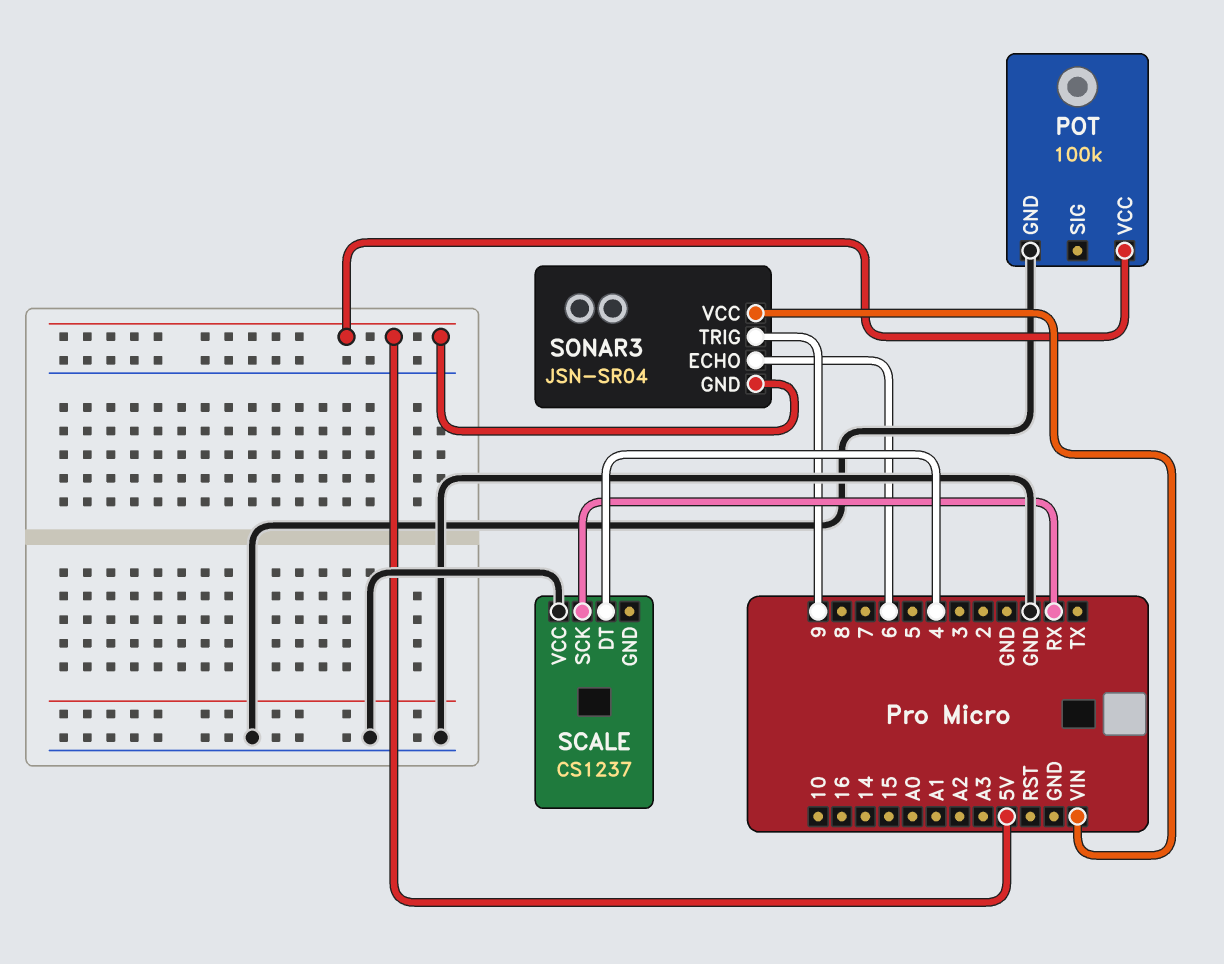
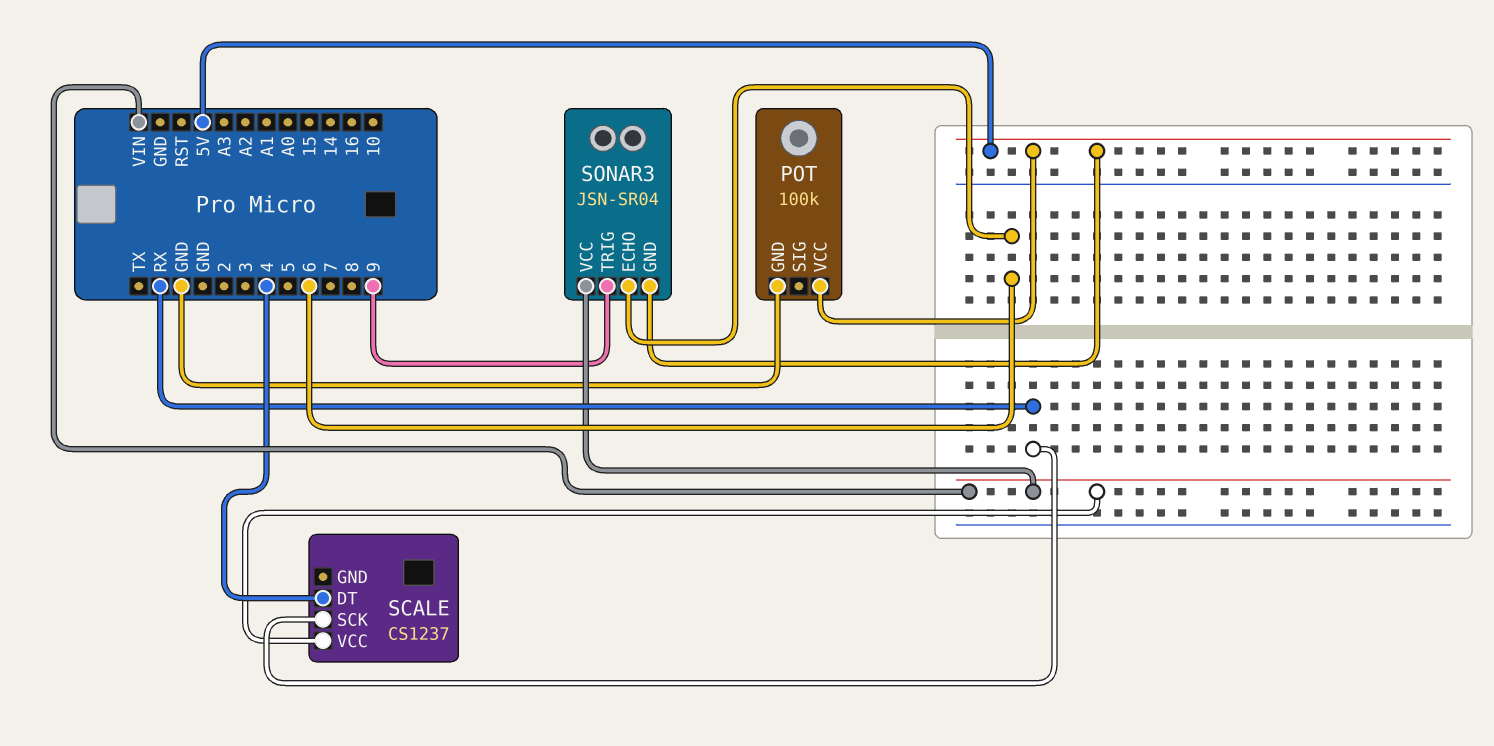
SCALE pin VCC: GND -> VIN

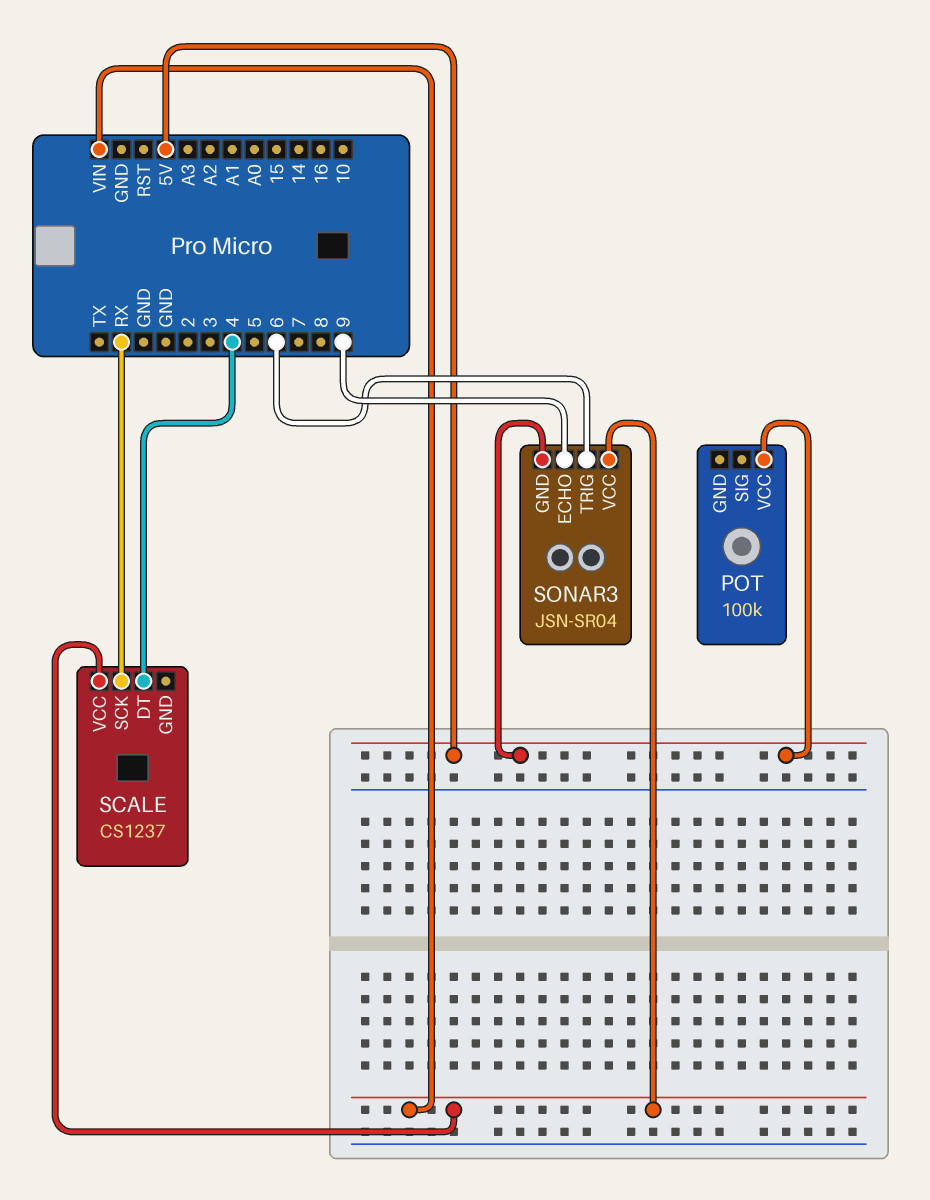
POT pin GND: GND -> none
SONAR3 pin ECHO: 6 -> 9
SONAR3 pin TRIG: 9 -> 6

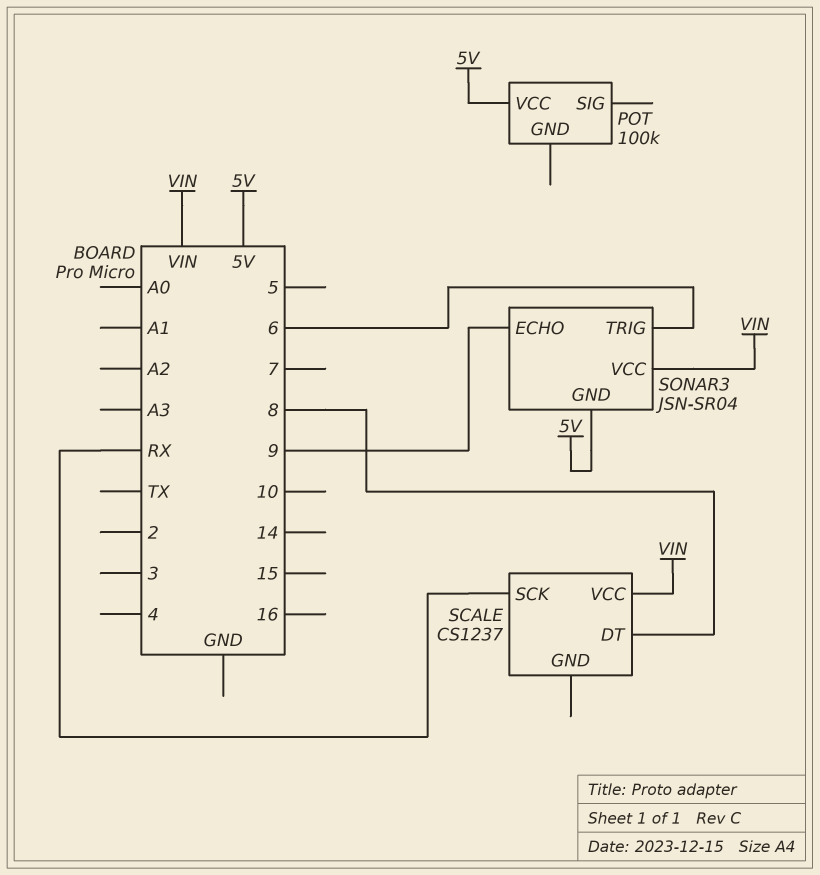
SCALE pin DT: 4 -> 8

